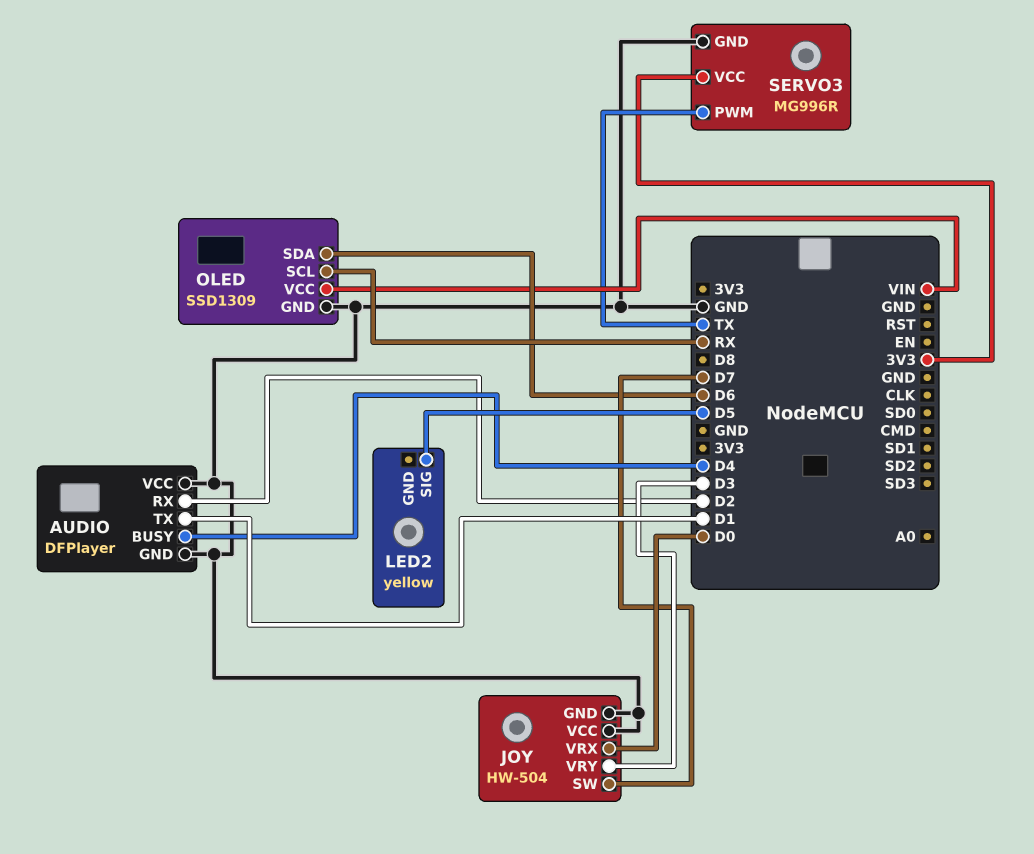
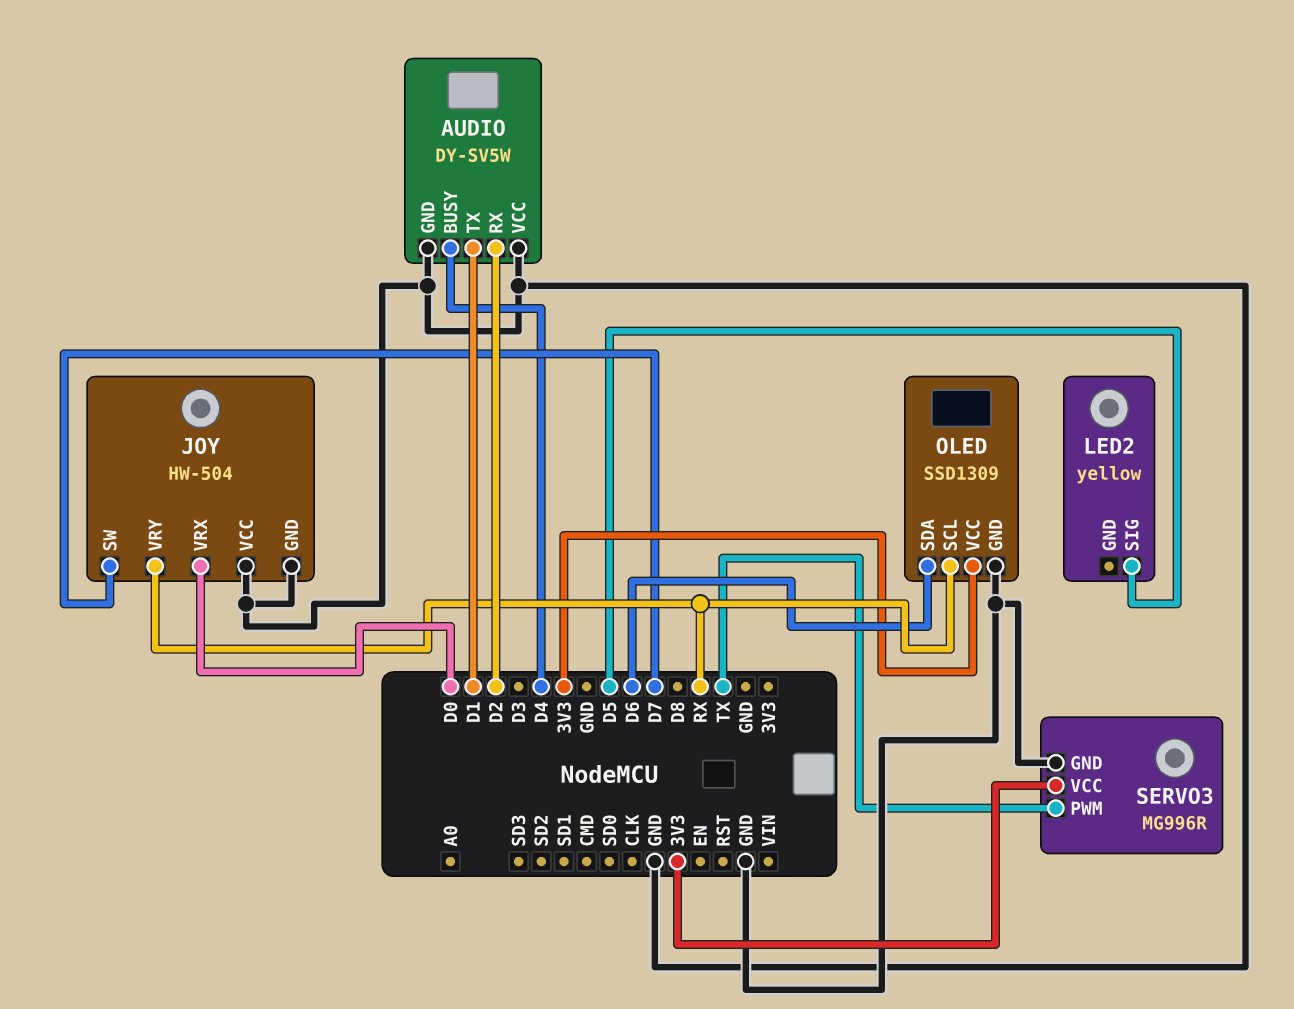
AUDIO: DFPlayer -> DY-SV5W
JOY pin VRY: D3 -> RX
OLED pin VCC: VIN -> 3V3

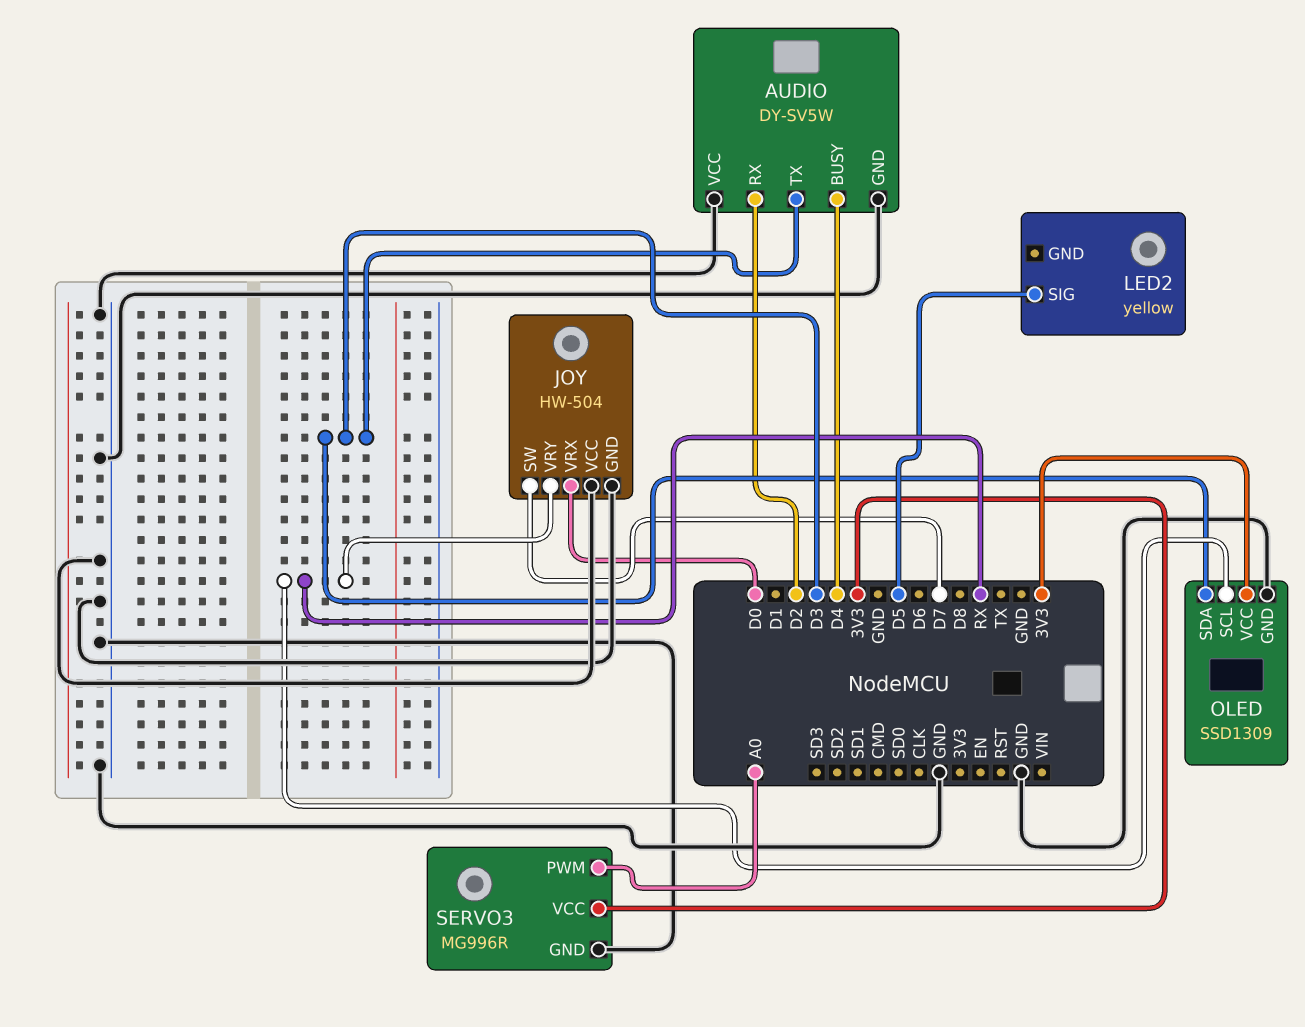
AUDIO pin TX: D1 -> D3
OLED pin SDA: D6 -> D3
SERVO3 pin PWM: TX -> A0

